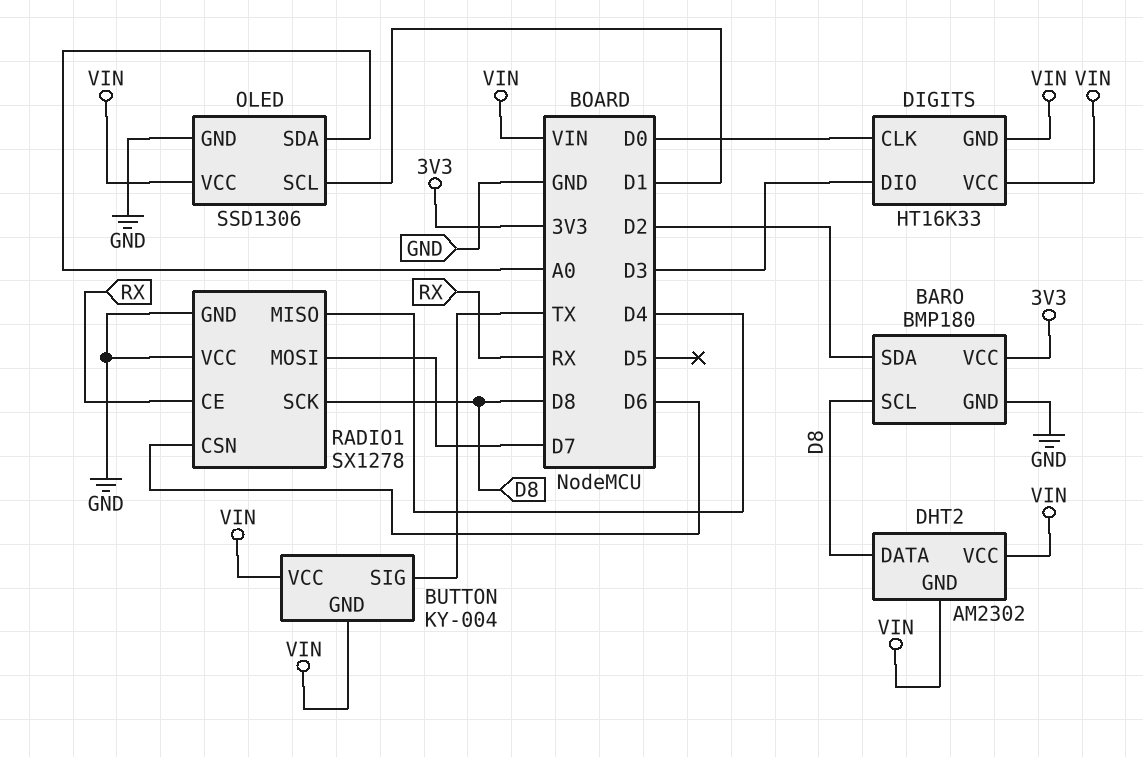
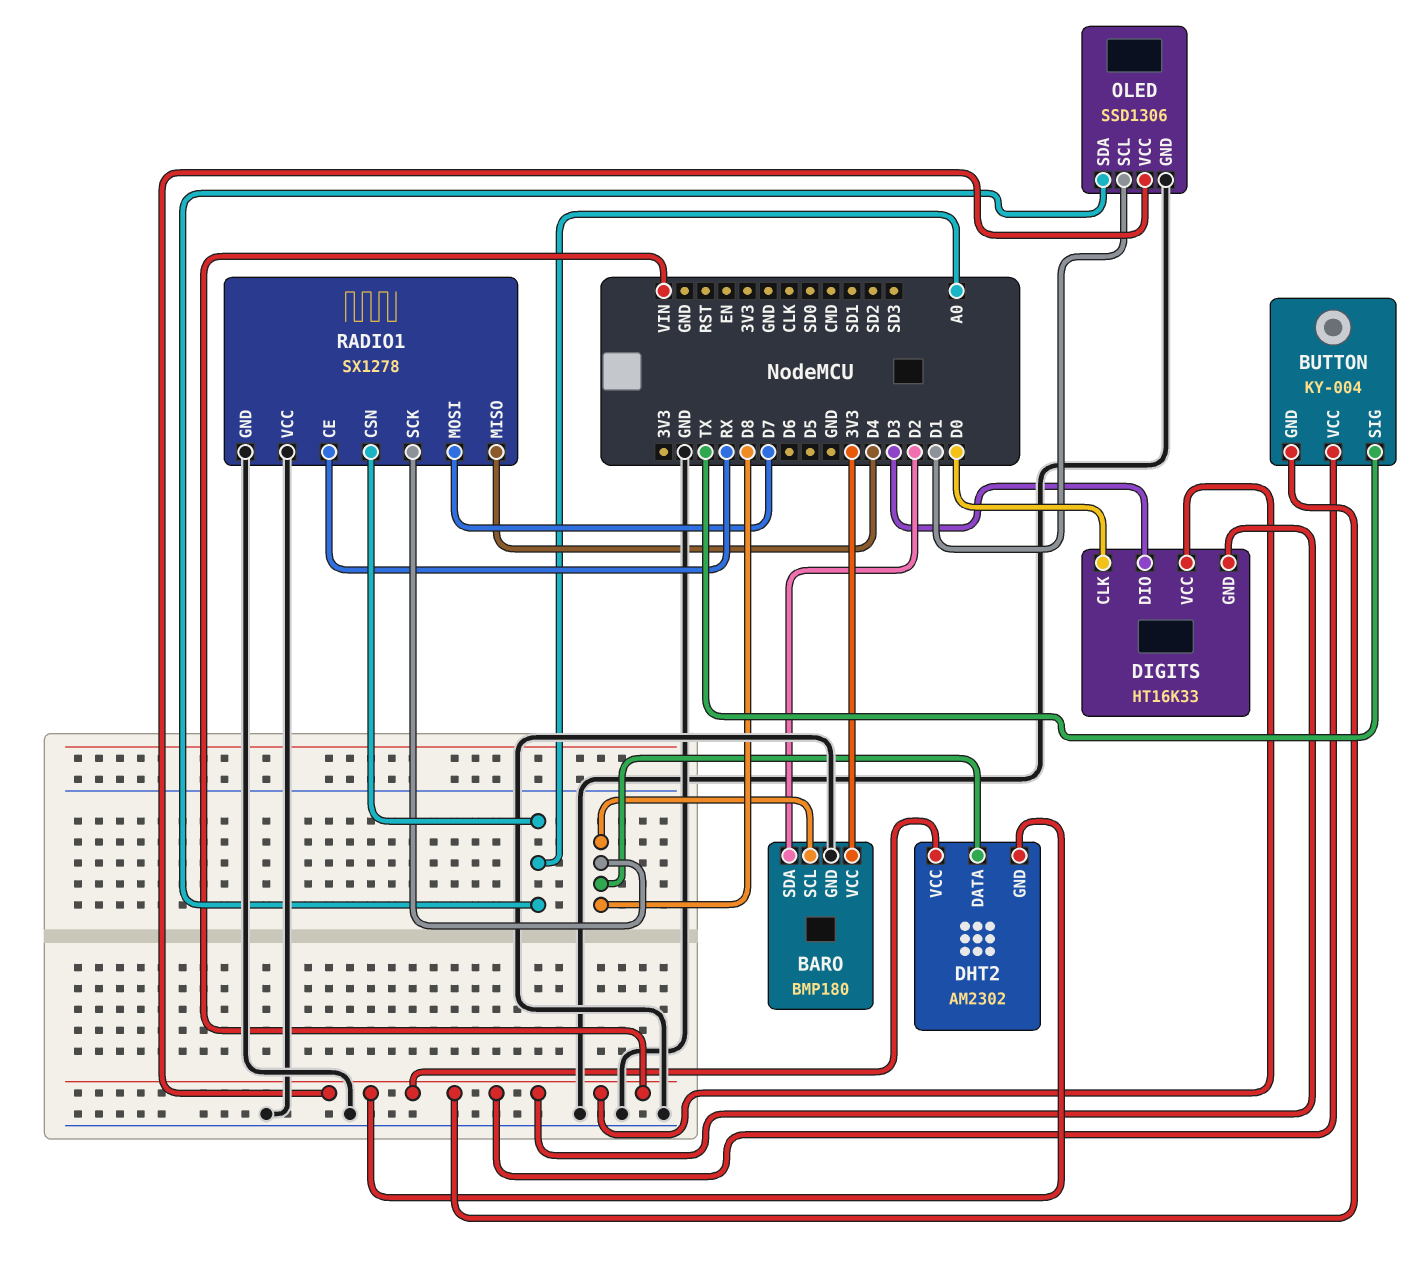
RADIO1 pin CSN: D6 -> A0

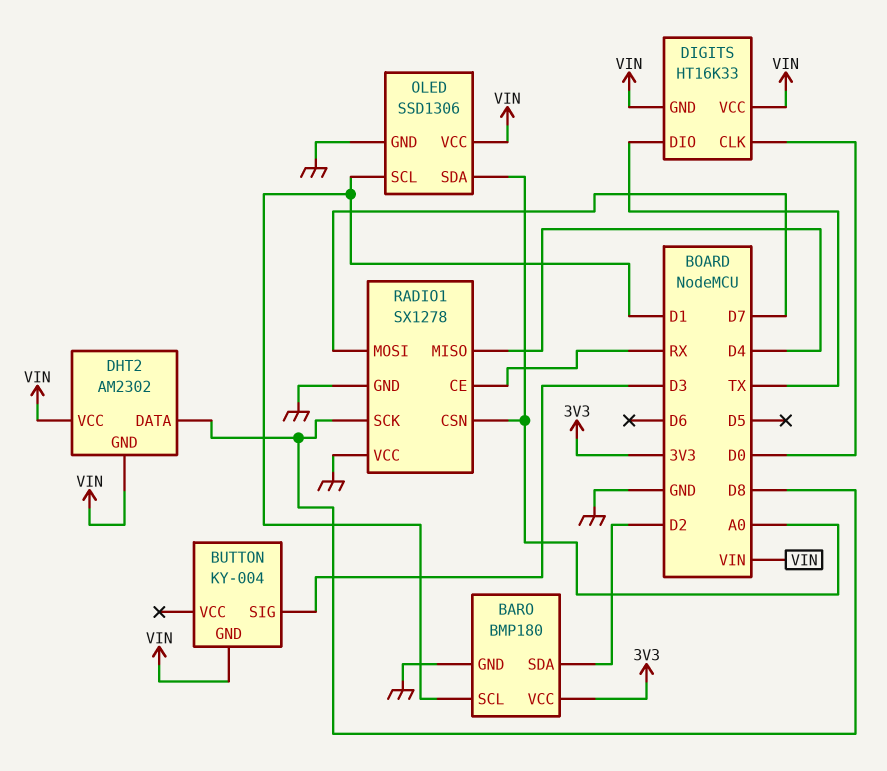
BARO pin SCL: D8 -> D1
BUTTON pin SIG: TX -> D3
BUTTON pin VCC: VIN -> none
DIGITS pin DIO: D3 -> TX

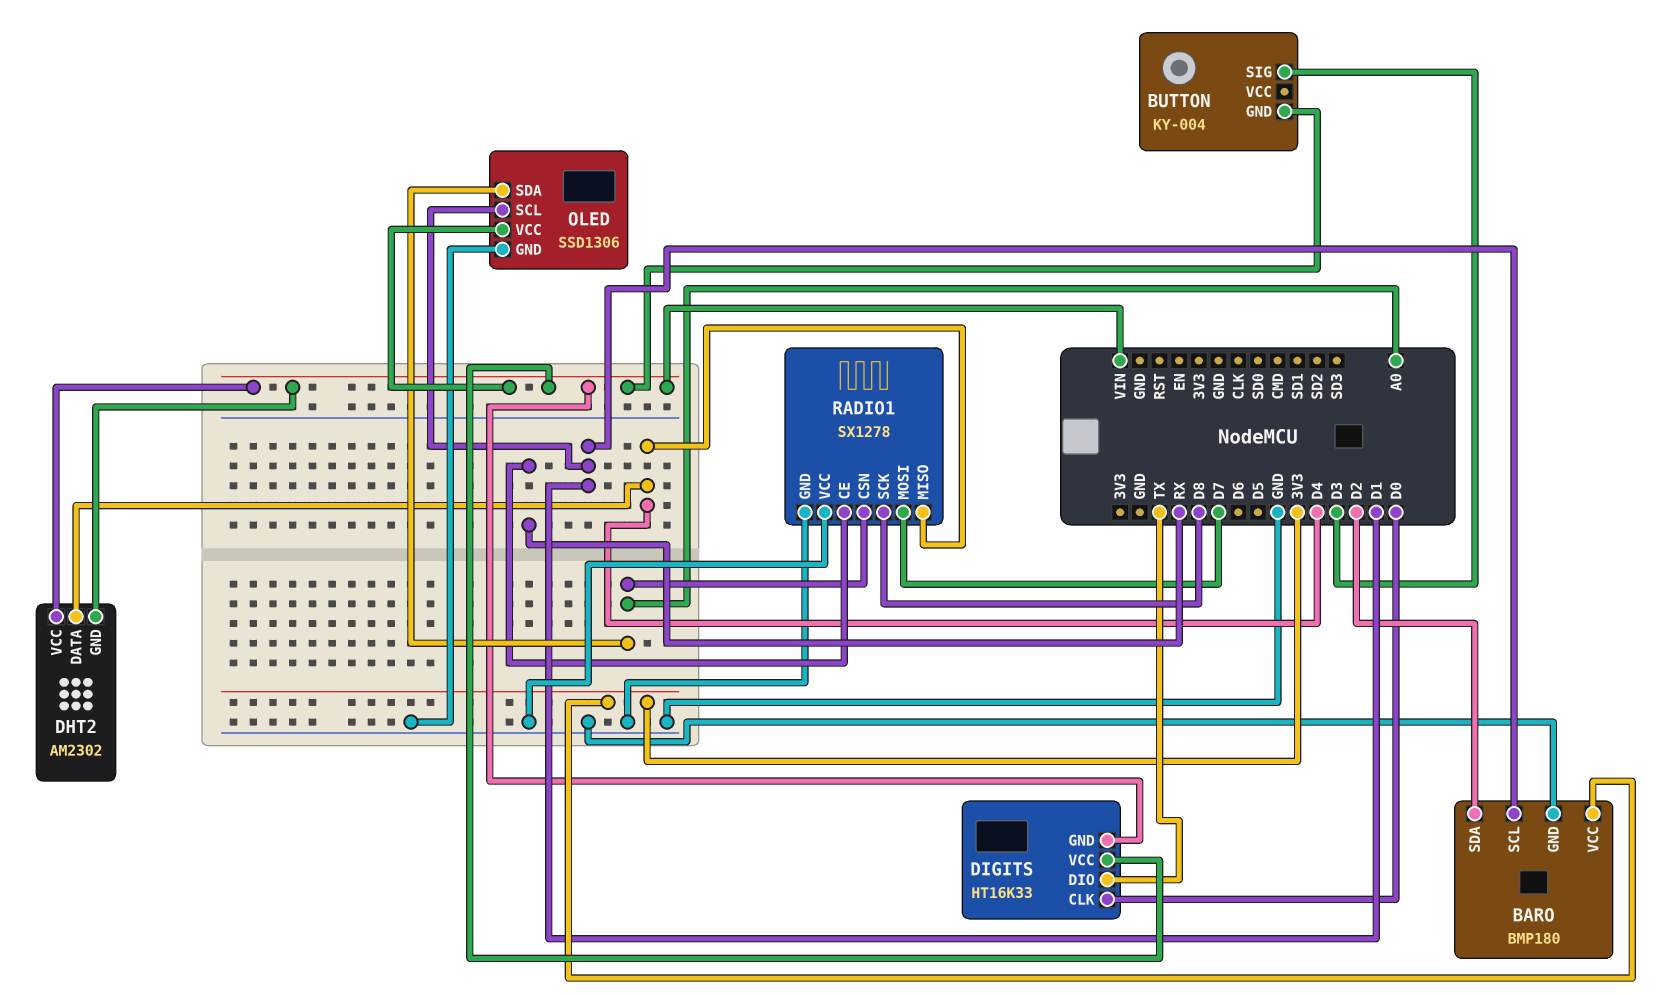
DHT2 pin DATA: D8 -> D4

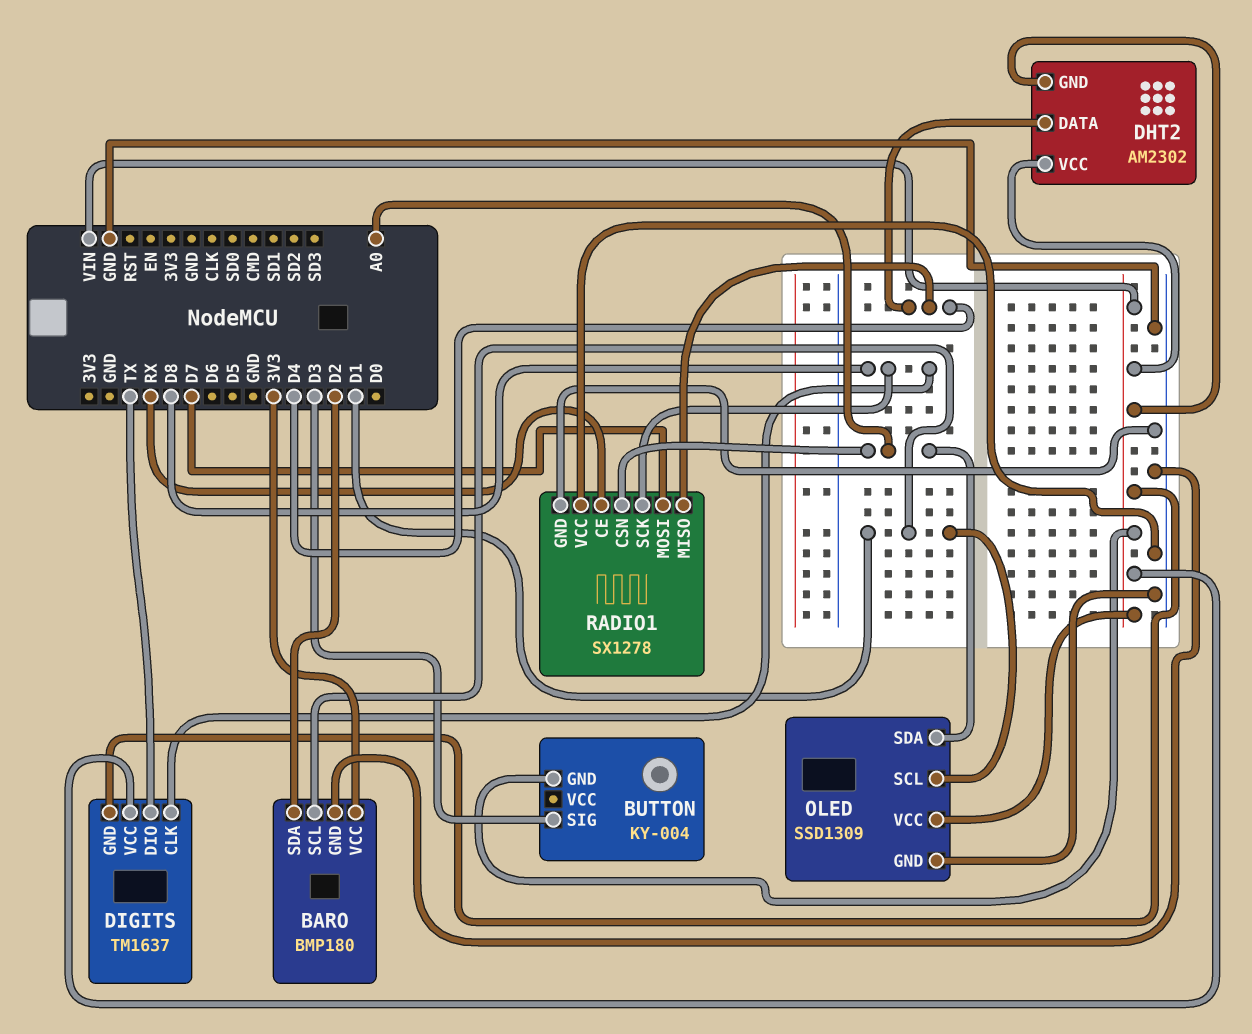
DIGITS: HT16K33 -> TM1637
DIGITS pin CLK: D0 -> D8
OLED: SSD1306 -> SSD1309

